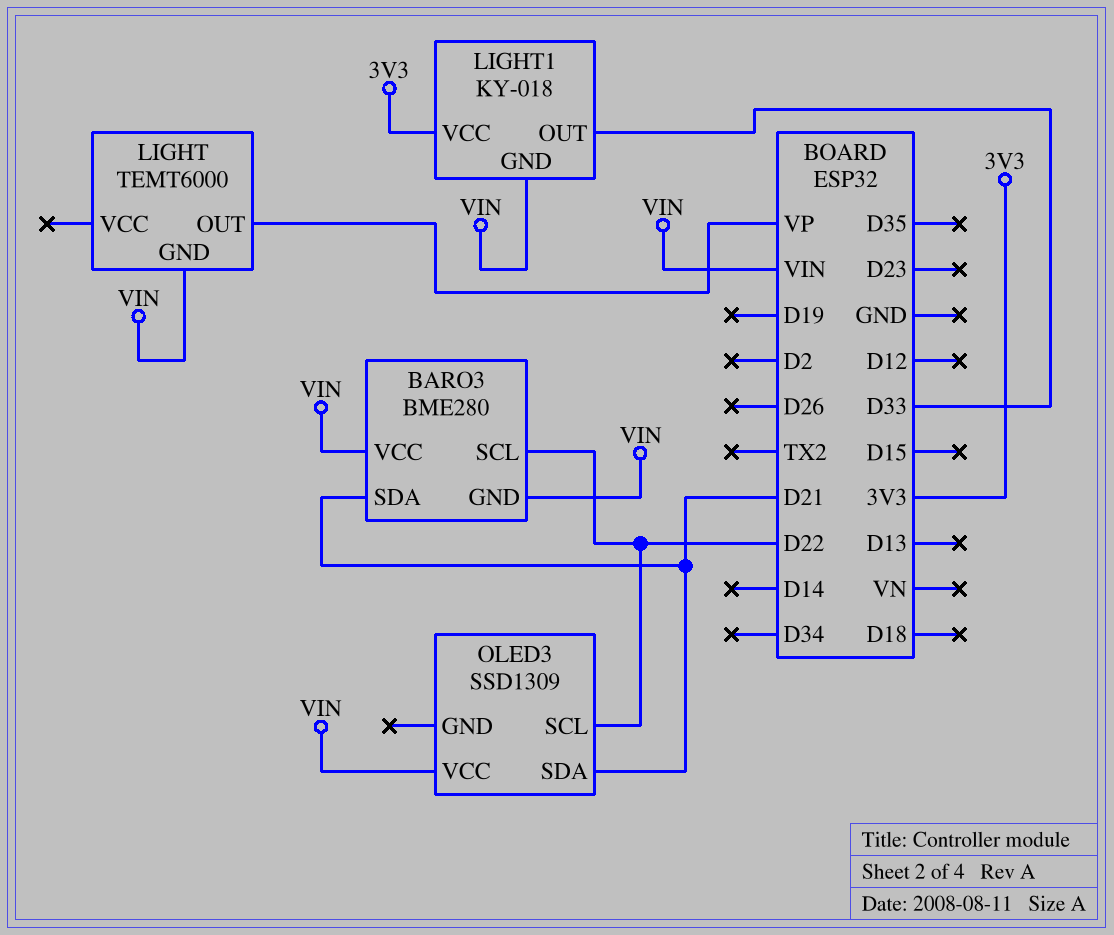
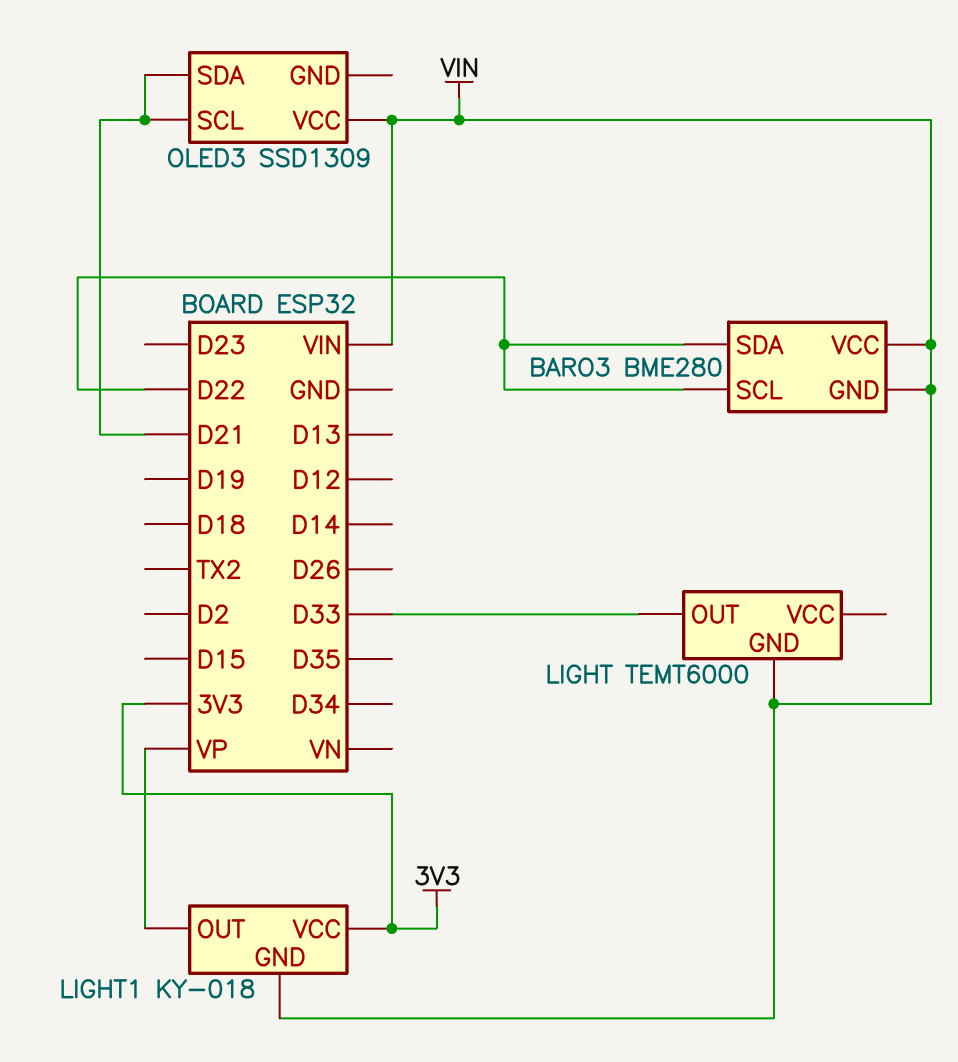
BARO3 pin SDA: D21 -> D22
LIGHT pin OUT: VP -> D33
LIGHT1 pin OUT: D33 -> VP
OLED3 pin SCL: D22 -> D21

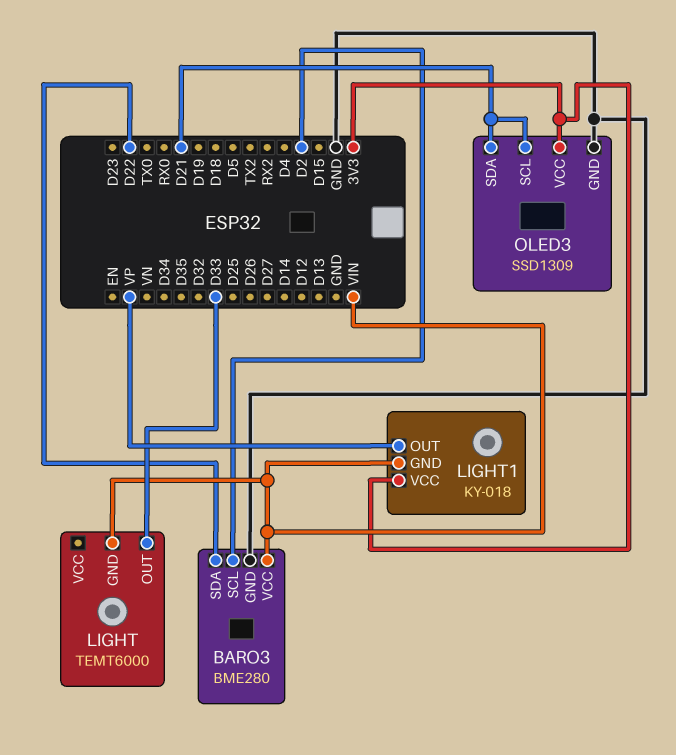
BARO3 pin GND: VIN -> GND
BARO3 pin SCL: D22 -> D2
OLED3 pin GND: none -> GND
OLED3 pin VCC: VIN -> 3V3

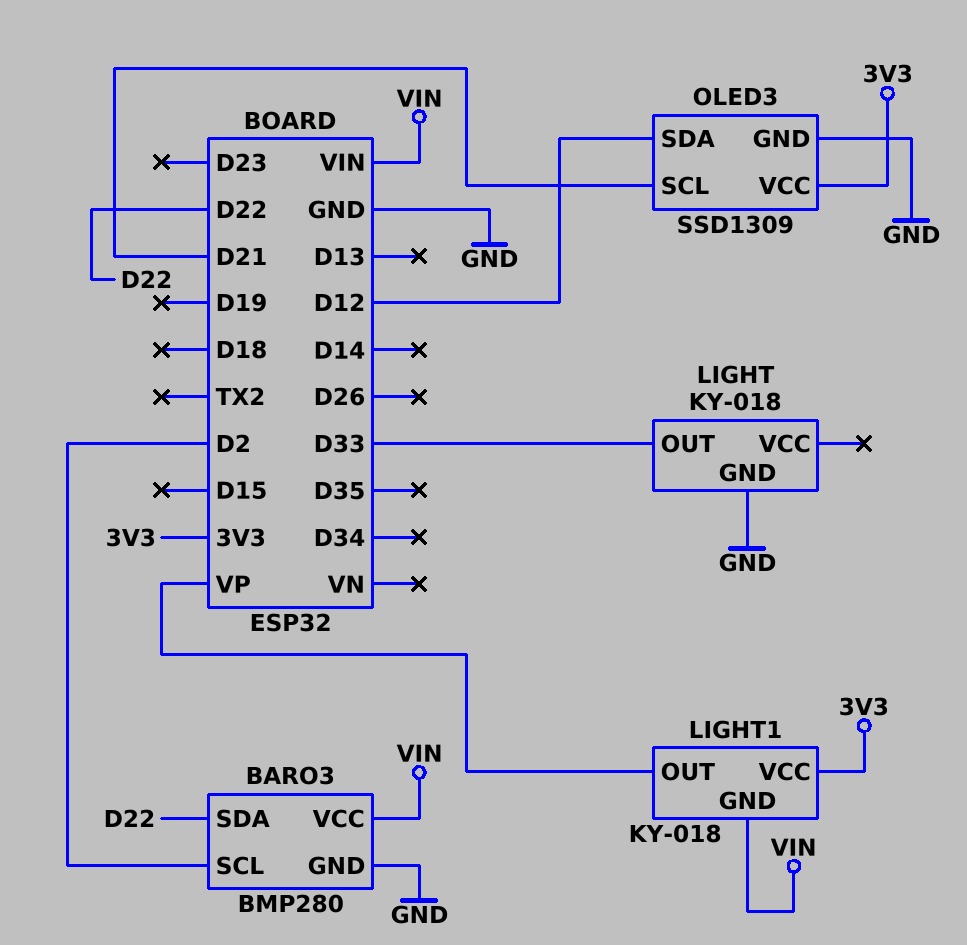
BARO3: BME280 -> BMP280
LIGHT: TEMT6000 -> KY-018
LIGHT pin GND: VIN -> GND
OLED3 pin SDA: D21 -> D12

